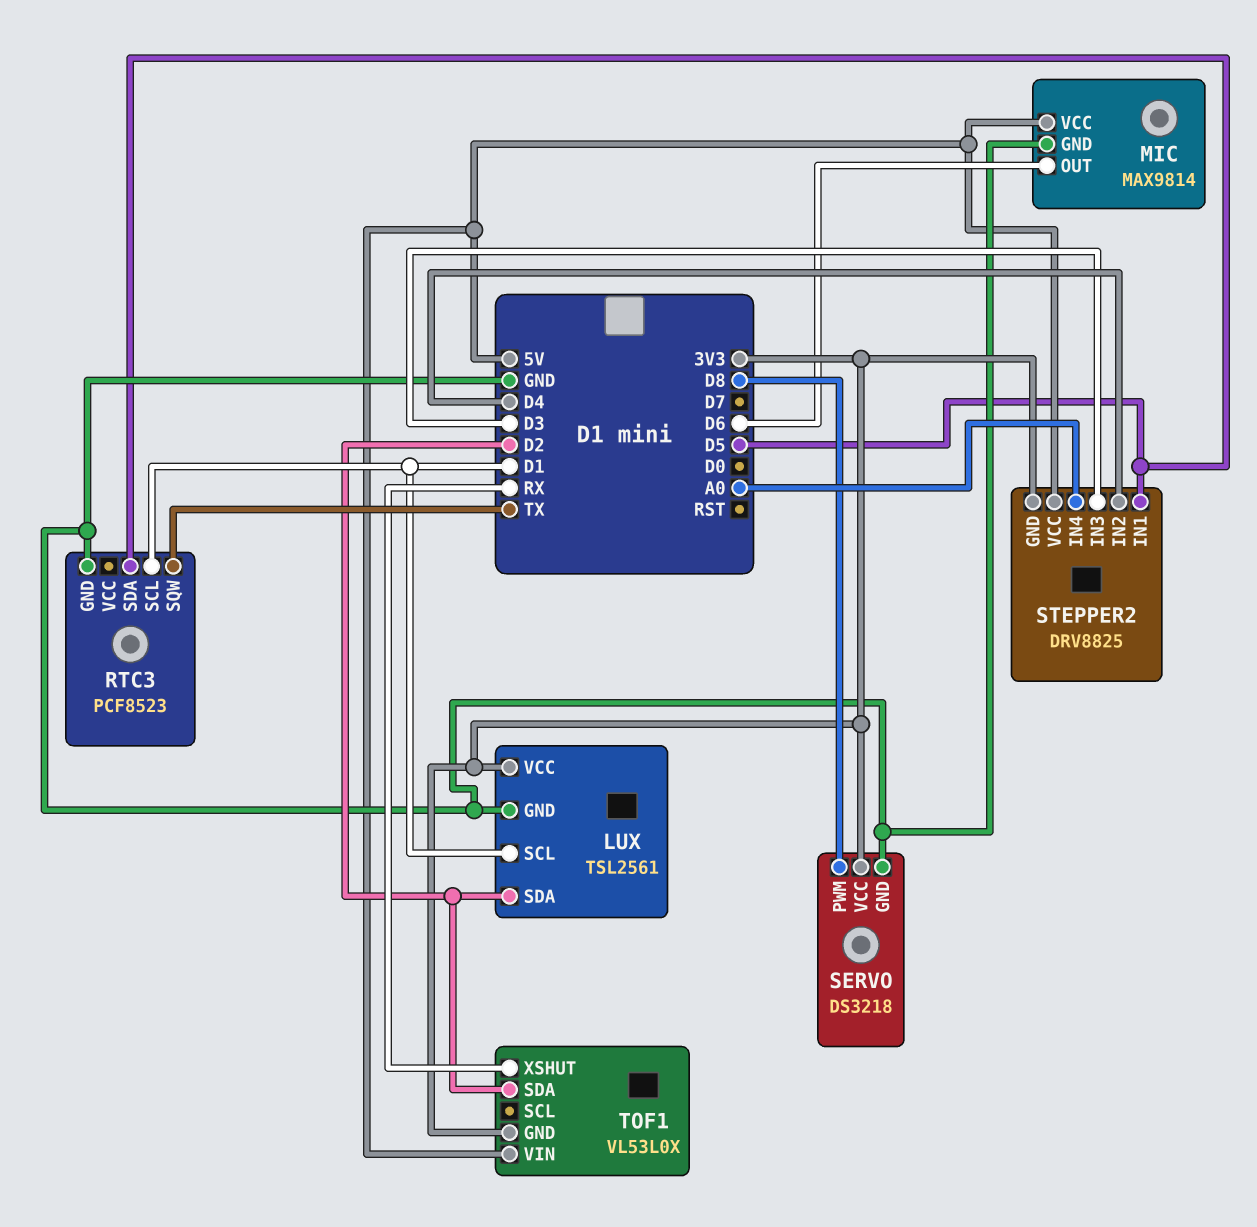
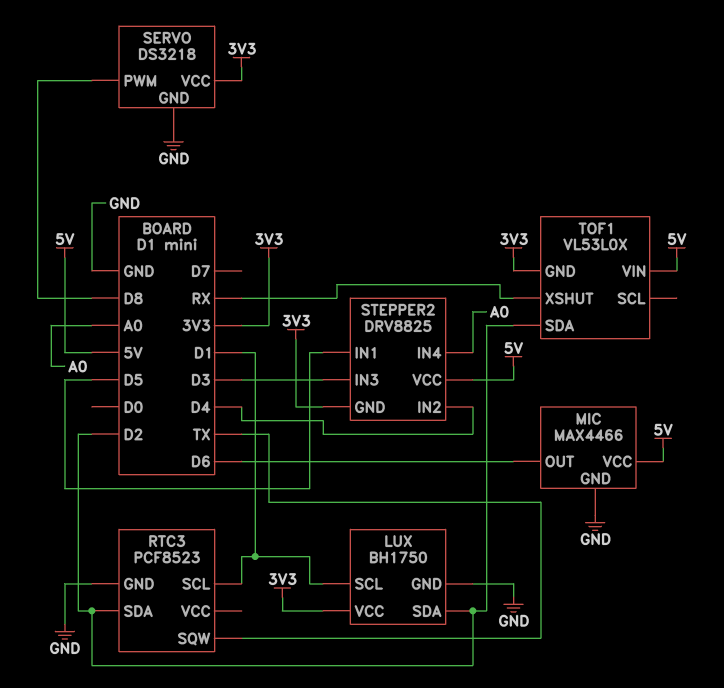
LUX: TSL2561 -> BH1750
MIC: MAX9814 -> MAX4466
RTC3 pin SDA: D5 -> D2

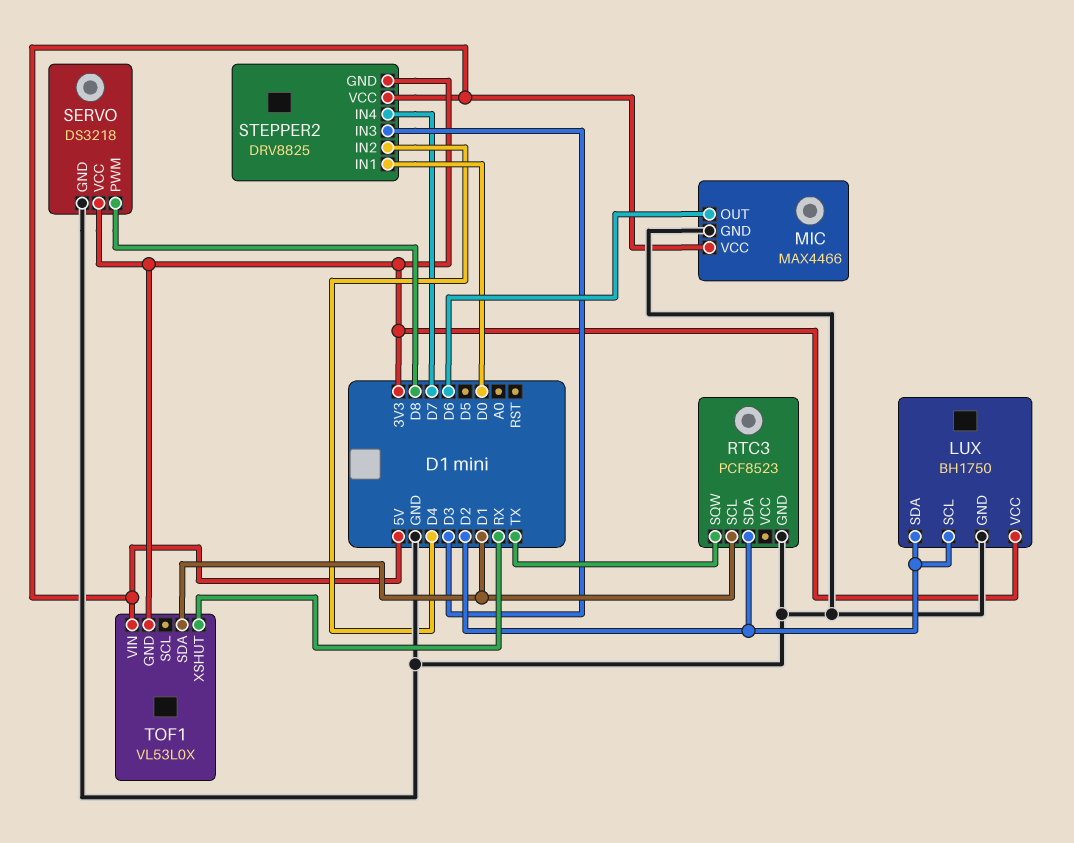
LUX pin SCL: D1 -> D2
STEPPER2 pin IN1: D5 -> D0
STEPPER2 pin IN4: A0 -> D7
TOF1 pin SDA: D2 -> D1

